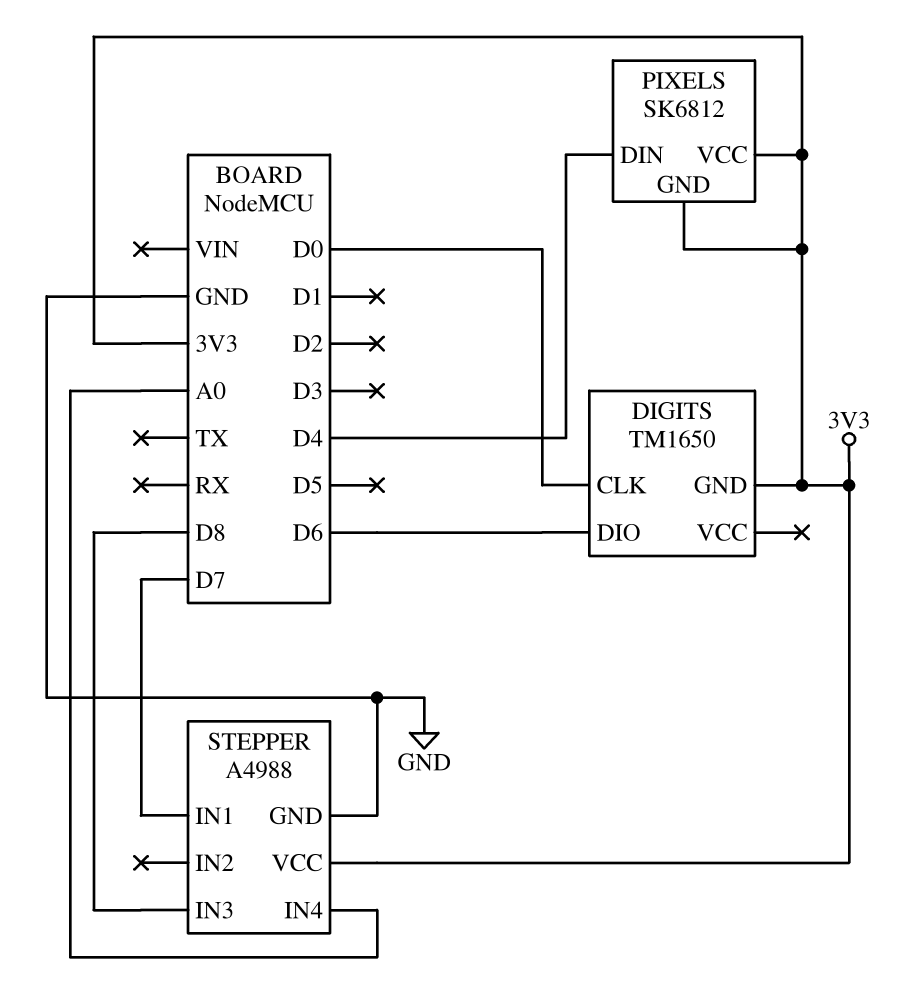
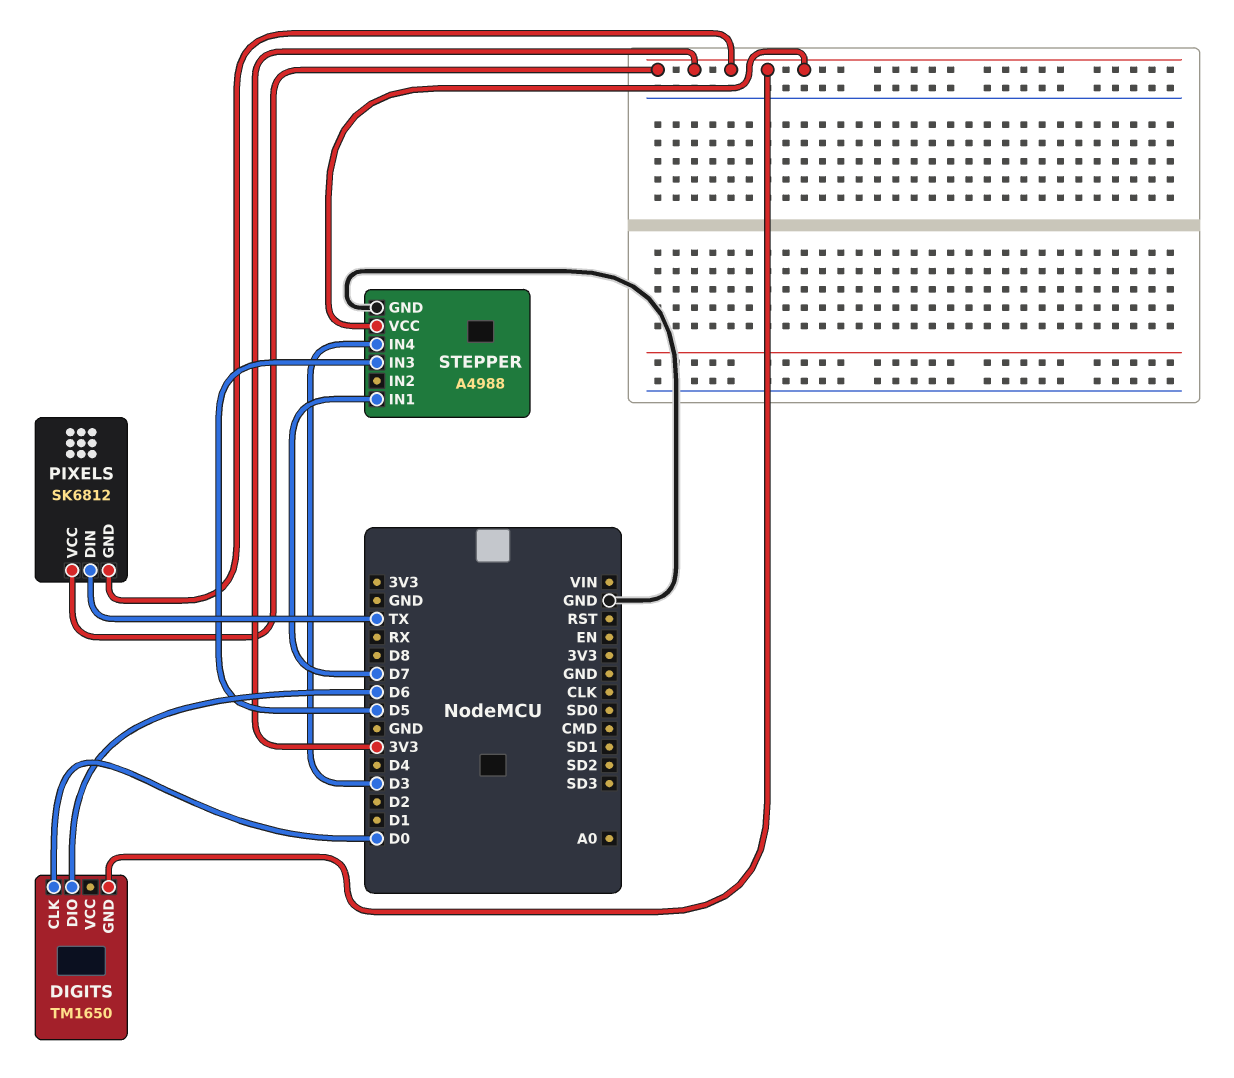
PIXELS pin DIN: D4 -> TX
STEPPER pin IN3: D8 -> D5
STEPPER pin IN4: A0 -> D3

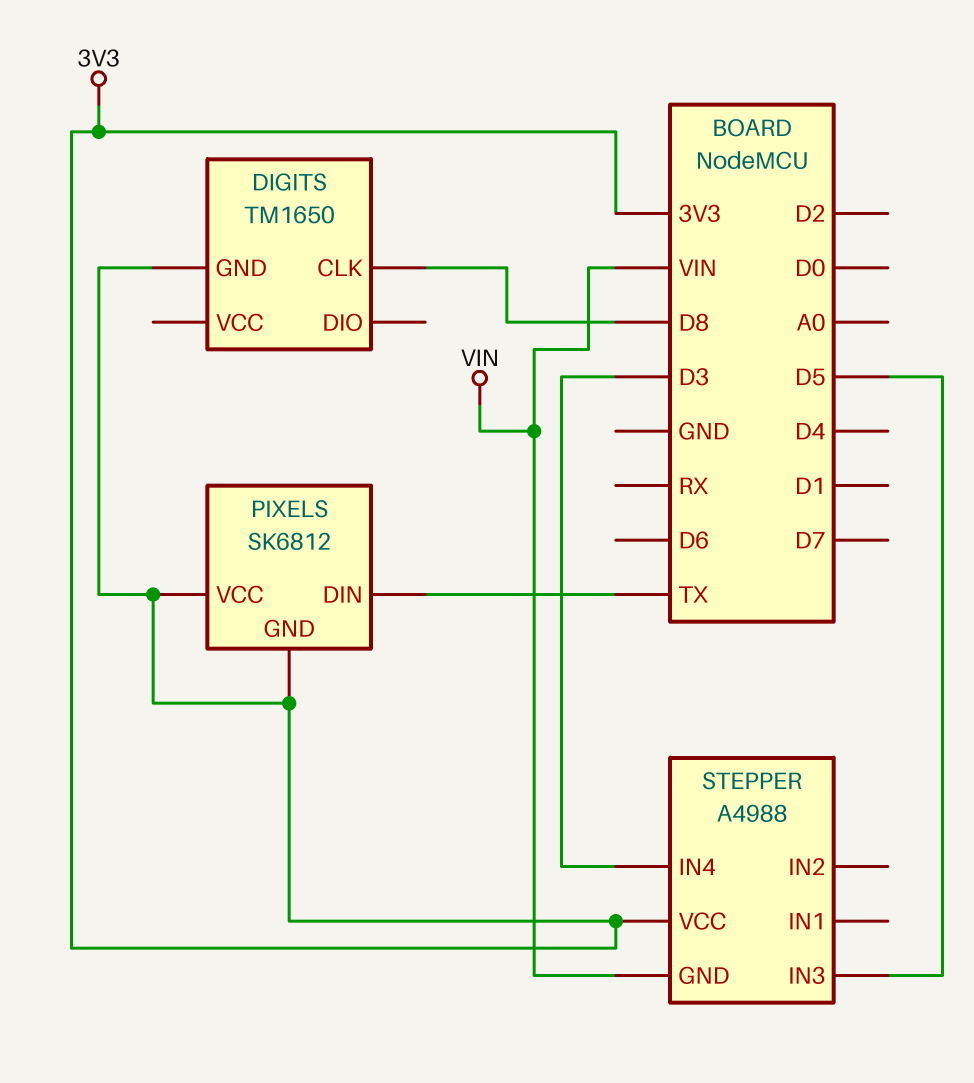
DIGITS pin CLK: D0 -> D8
DIGITS pin DIO: D6 -> none
STEPPER pin GND: GND -> VIN
STEPPER pin IN1: D7 -> none

